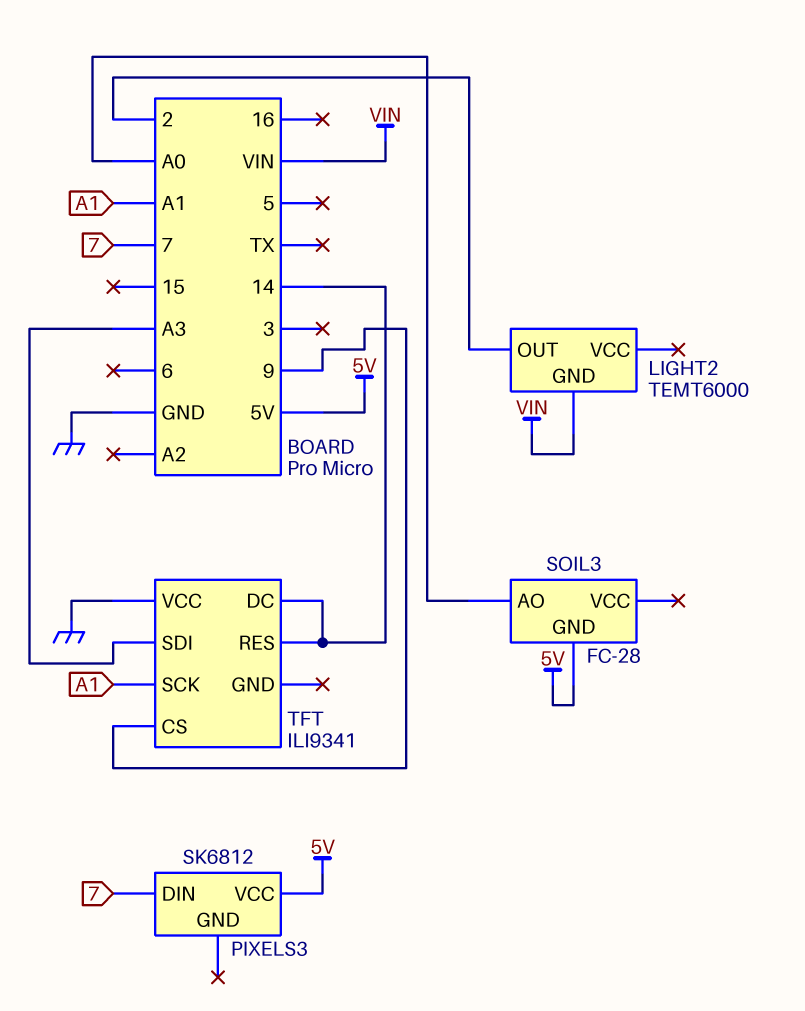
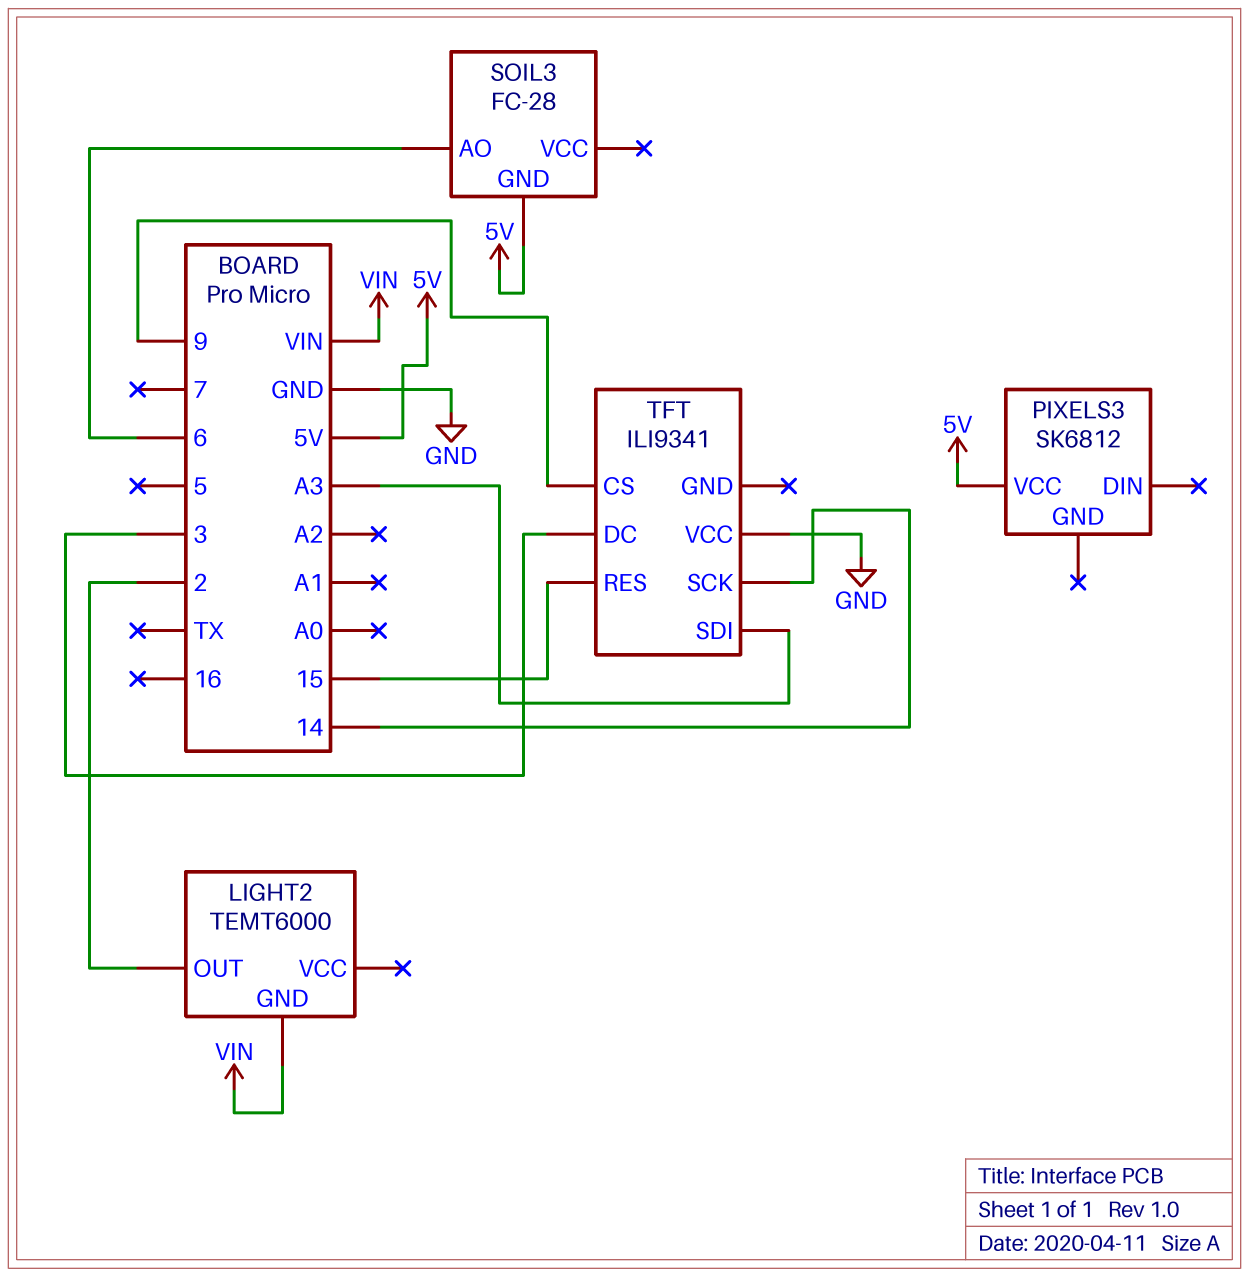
PIXELS3 pin DIN: 7 -> none
SOIL3 pin AO: A0 -> 6
TFT pin DC: 14 -> 3
TFT pin RES: 14 -> 15
TFT pin SCK: A1 -> 14

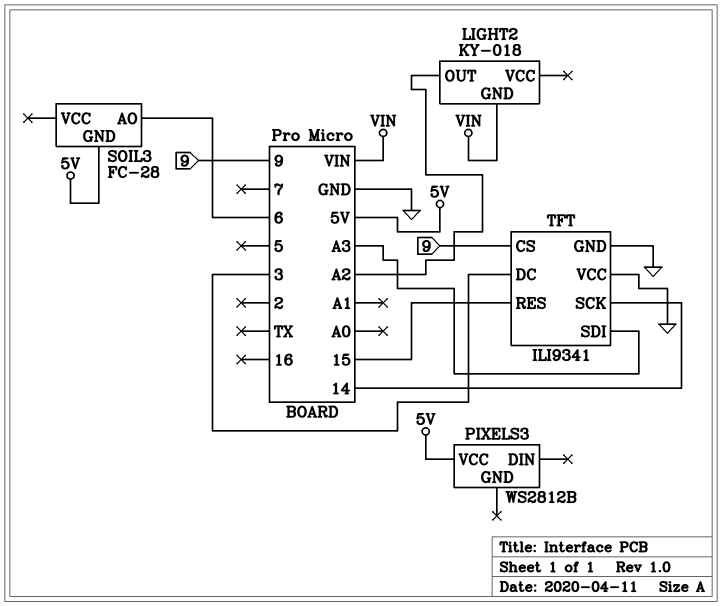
LIGHT2: TEMT6000 -> KY-018
LIGHT2 pin OUT: 2 -> A2
PIXELS3: SK6812 -> WS2812B
TFT pin GND: none -> GND

